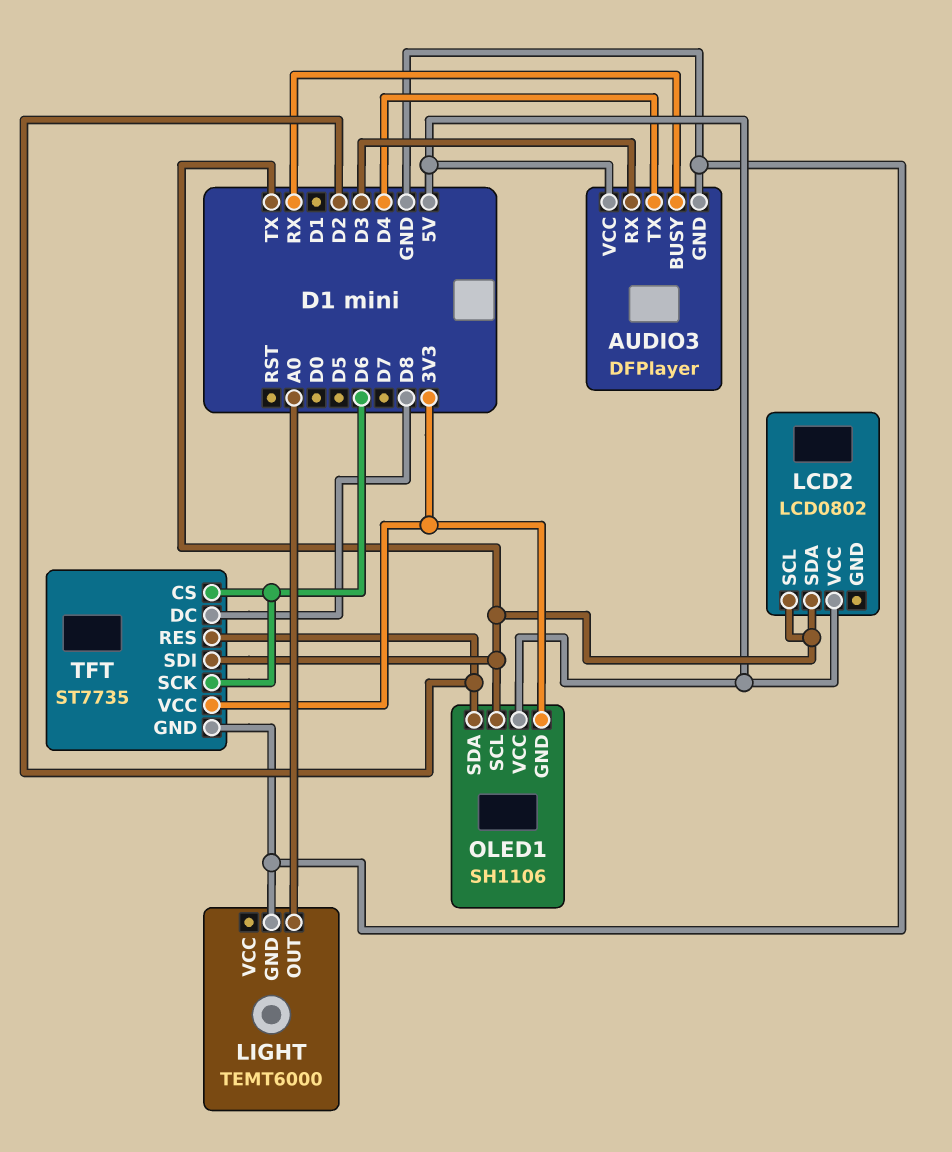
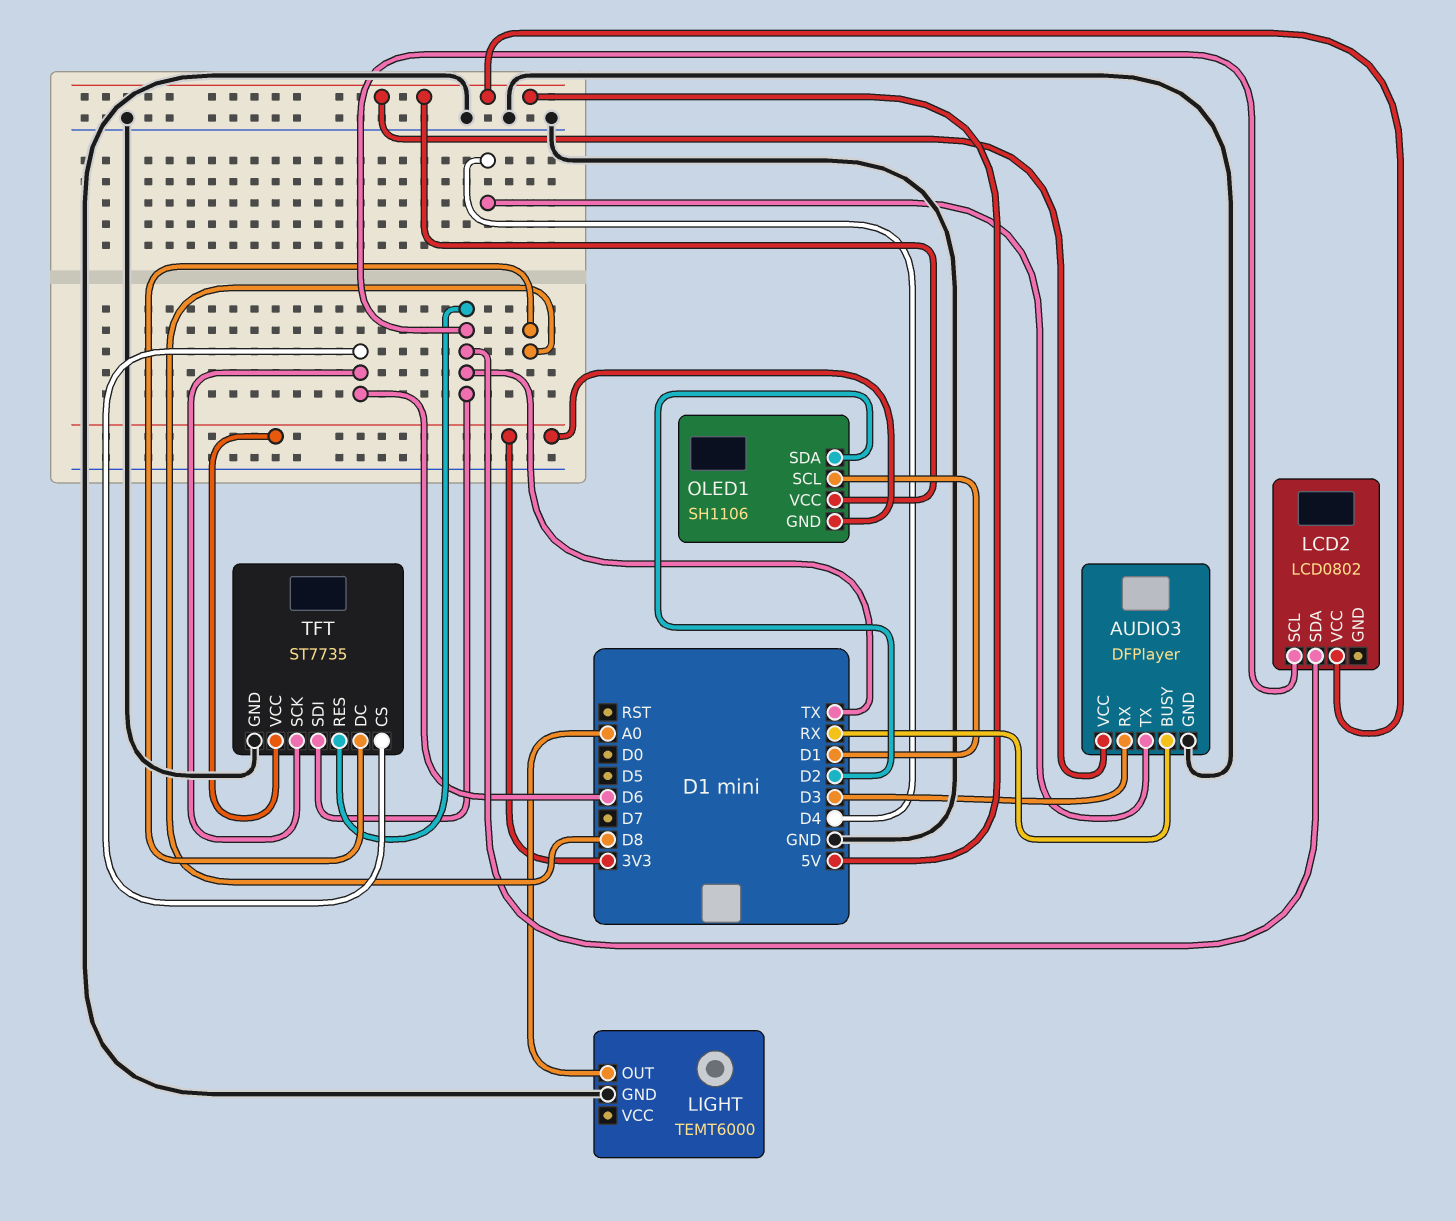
OLED1 pin SCL: TX -> D1
TFT pin RES: D2 -> TX

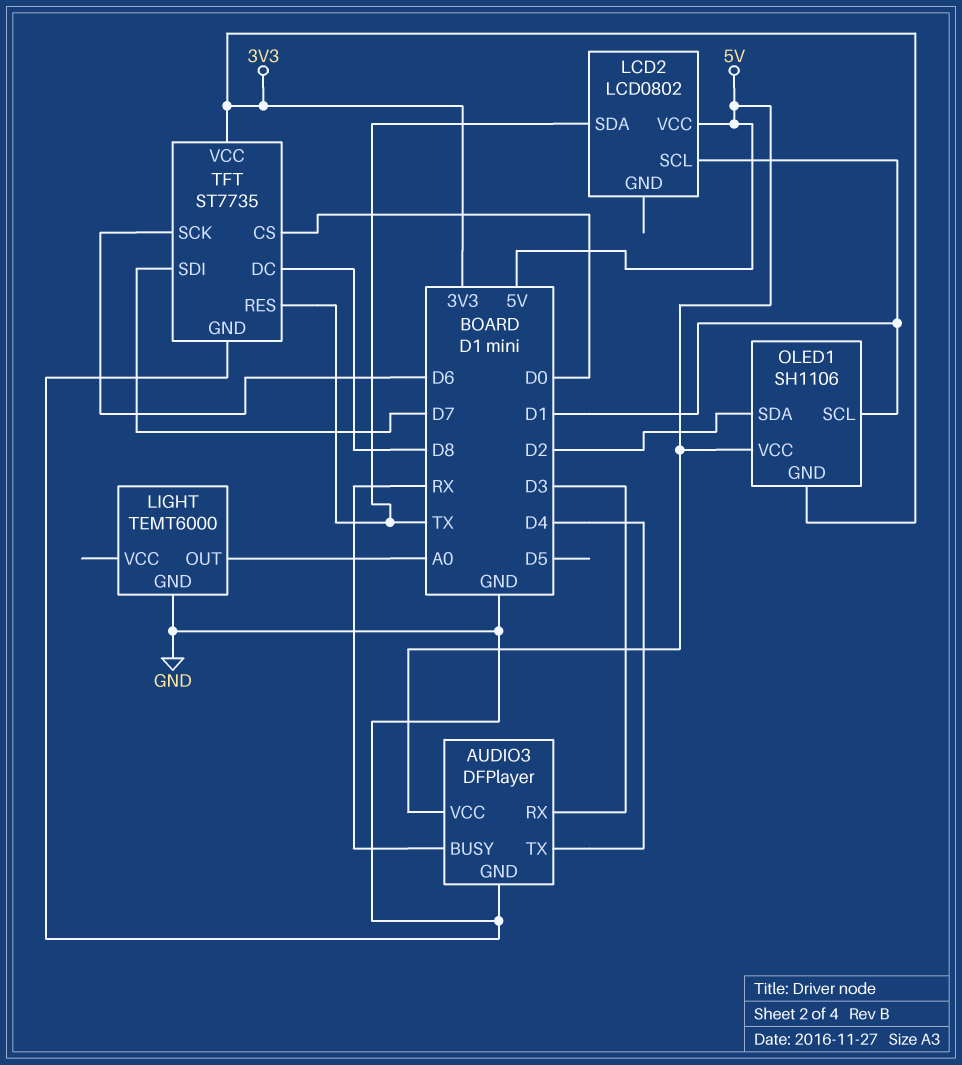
LCD2 pin SCL: TX -> D1
TFT pin CS: D6 -> D0
TFT pin SDI: TX -> D7

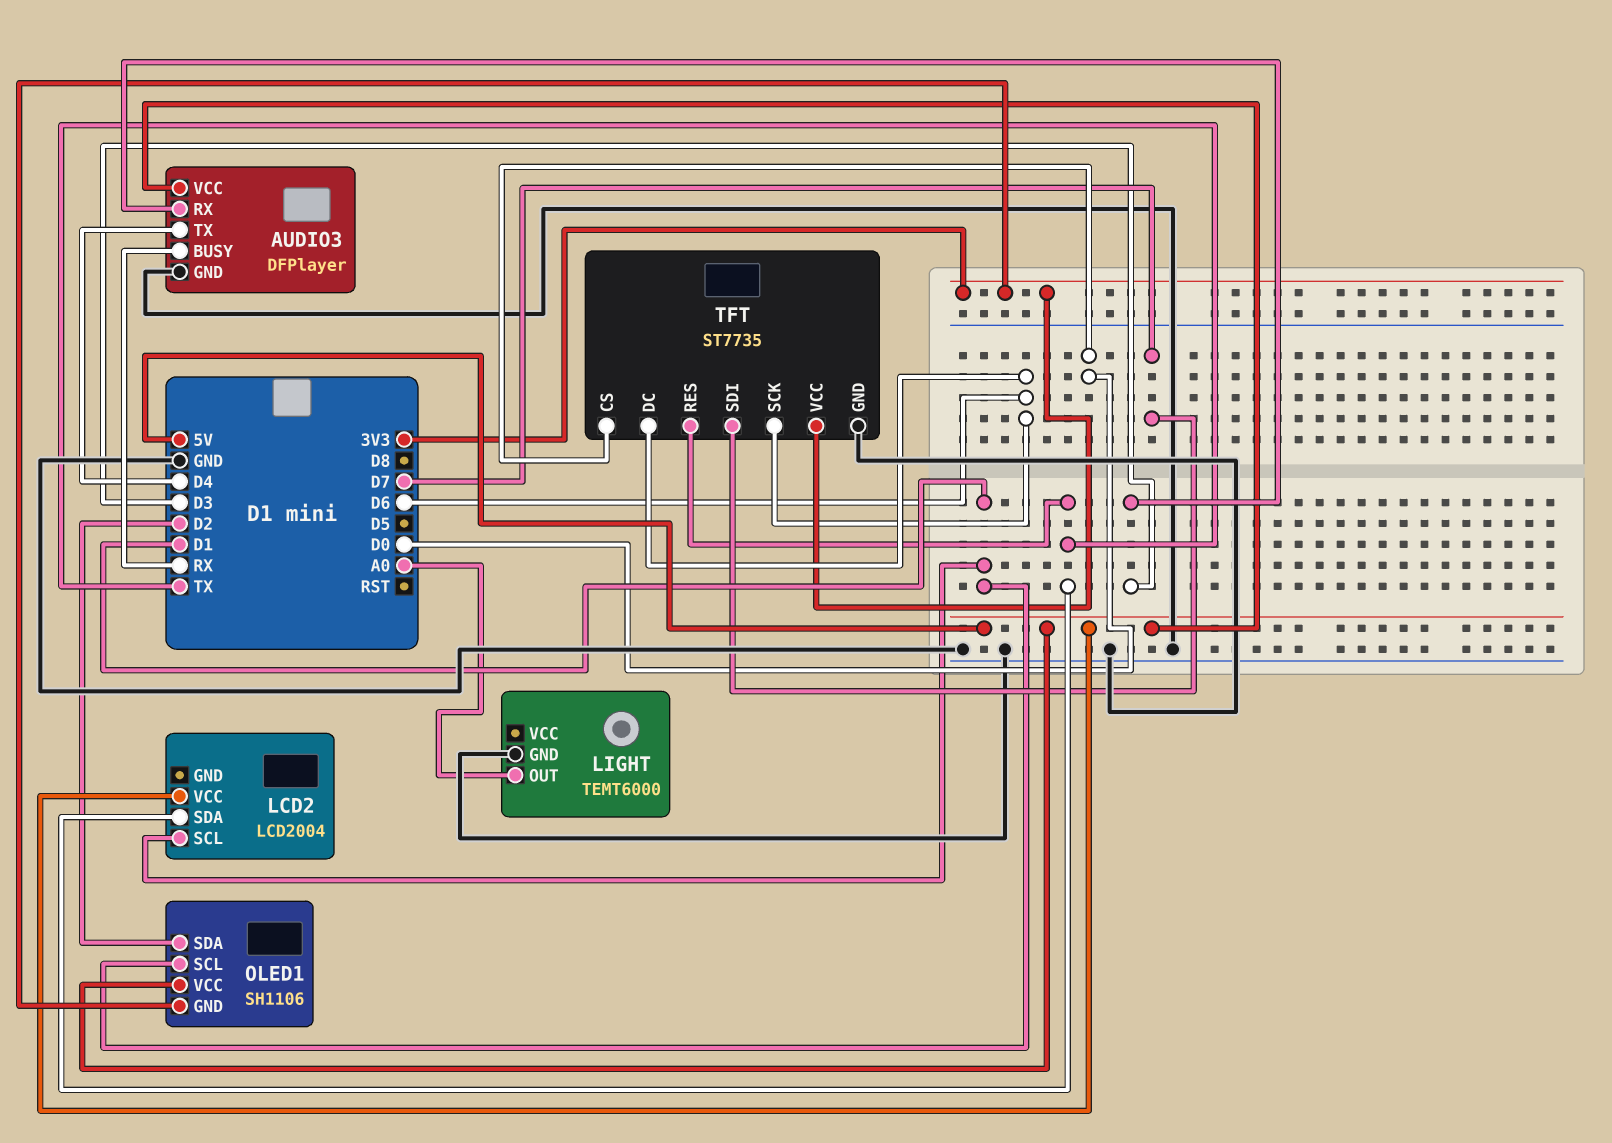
LCD2: LCD0802 -> LCD2004
TFT pin DC: D8 -> D6

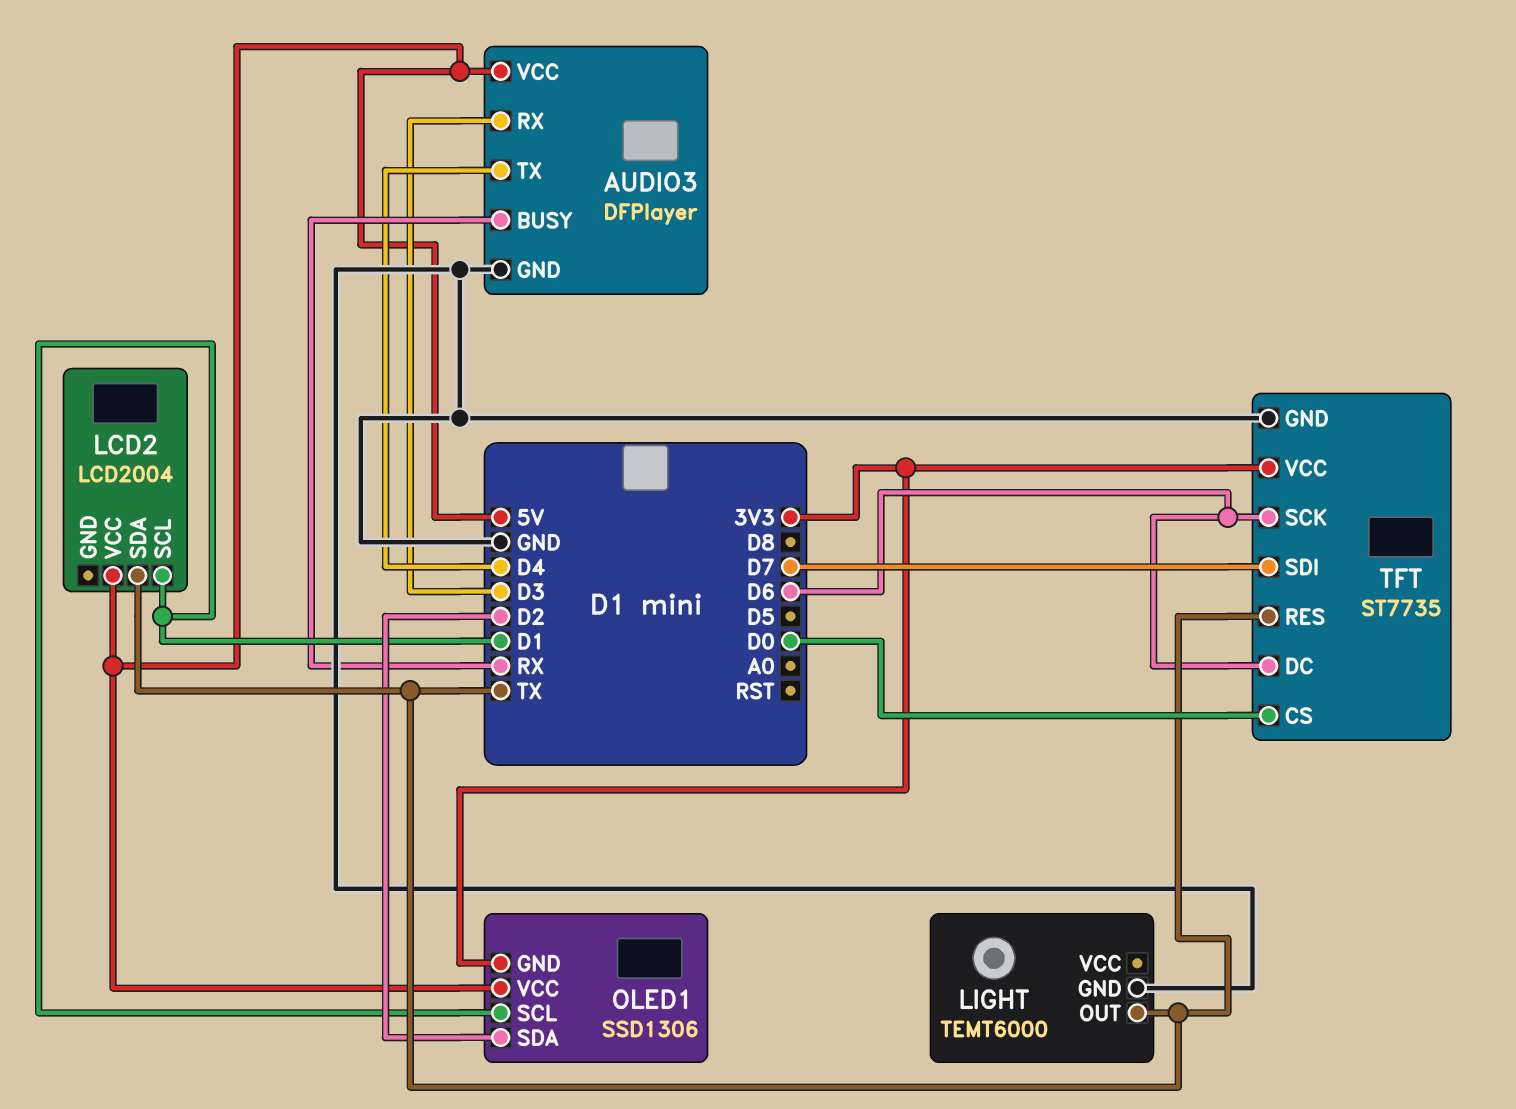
LIGHT pin OUT: A0 -> TX
OLED1: SH1106 -> SSD1306

